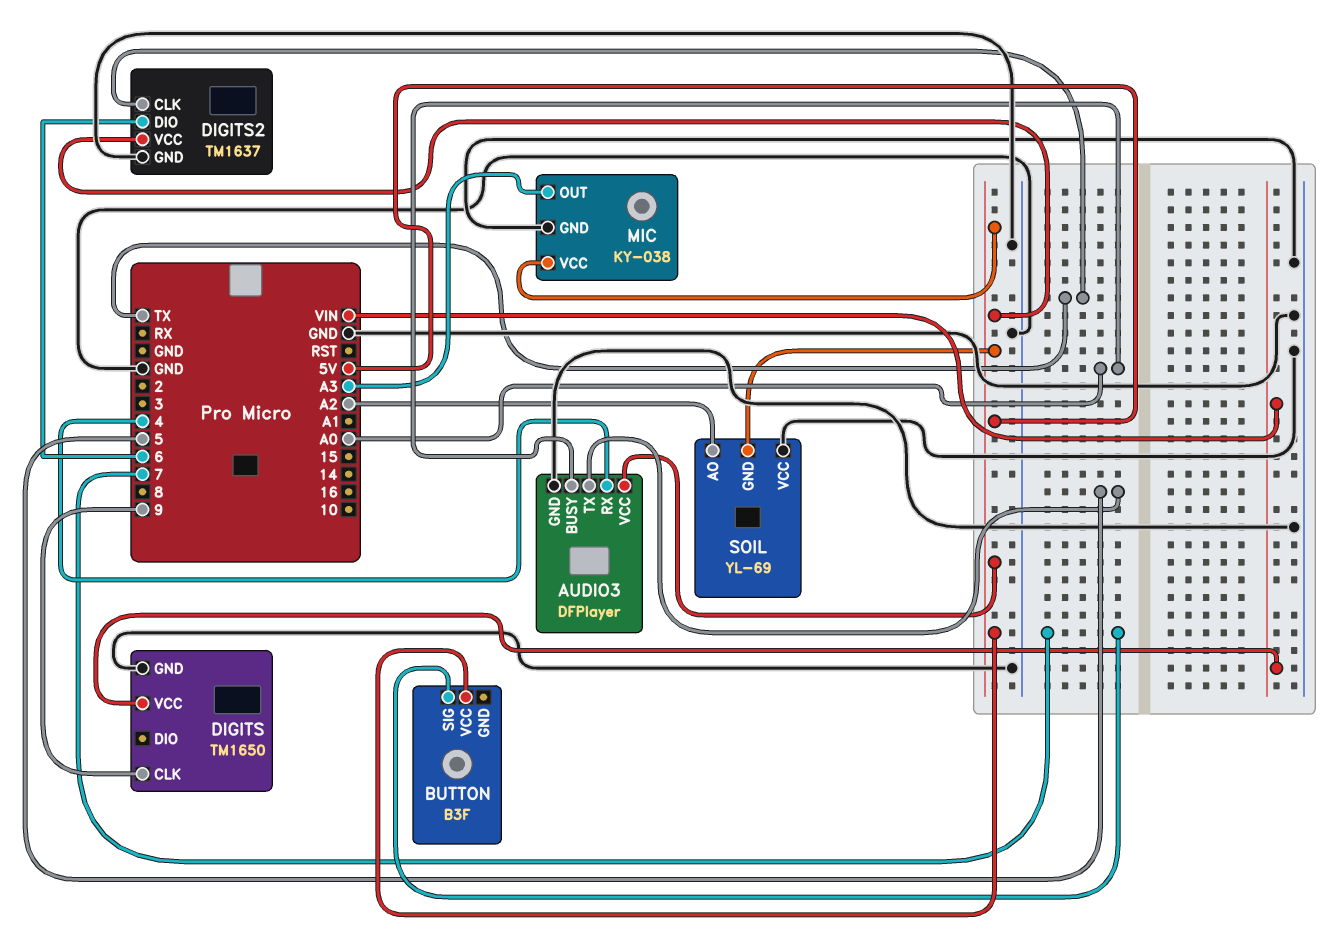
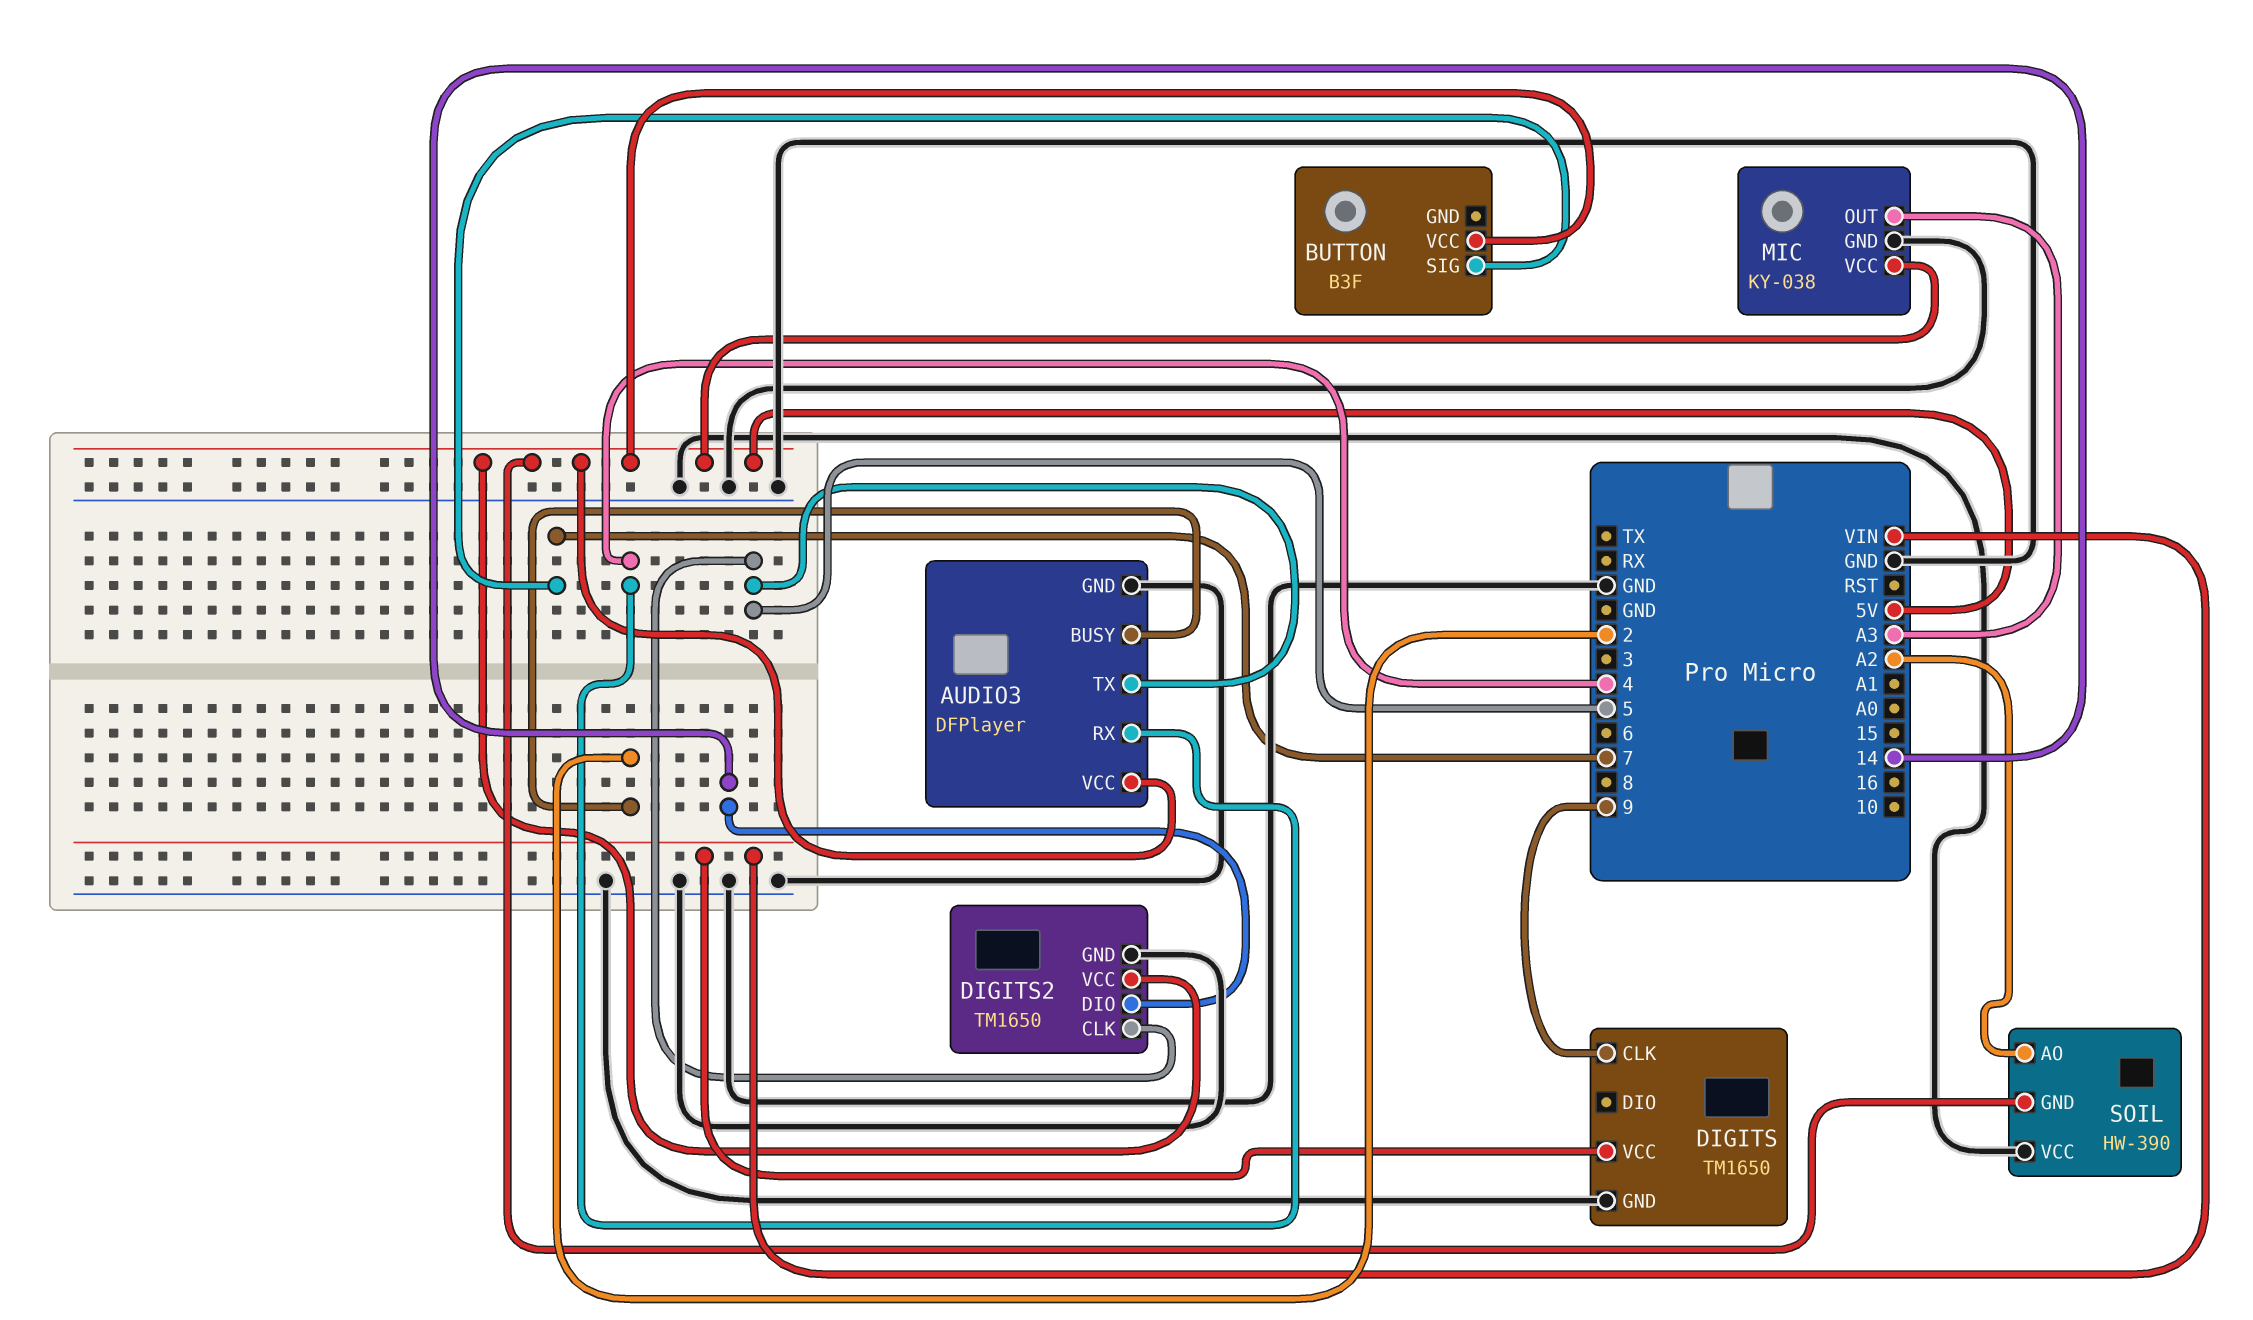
AUDIO3 pin BUSY: A0 -> 2
DIGITS2: TM1637 -> TM1650
DIGITS2 pin CLK: TX -> 5
DIGITS2 pin DIO: 6 -> 14
SOIL: YL-69 -> HW-390

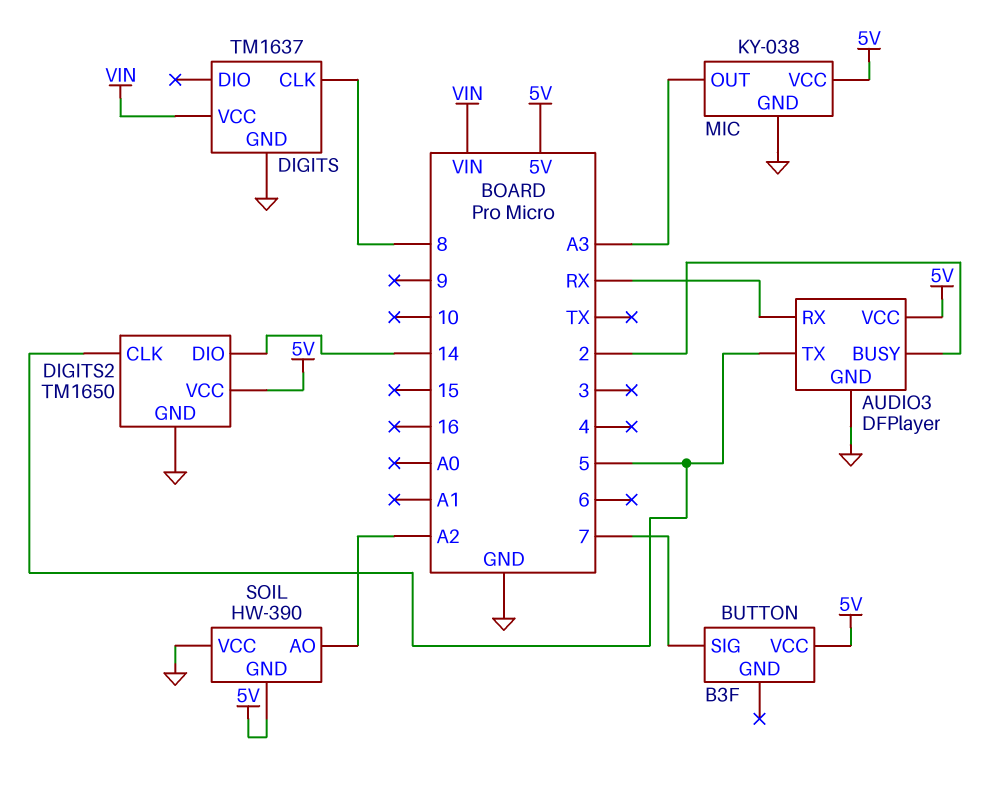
AUDIO3 pin RX: 4 -> RX
DIGITS: TM1650 -> TM1637
DIGITS pin CLK: 9 -> 8

